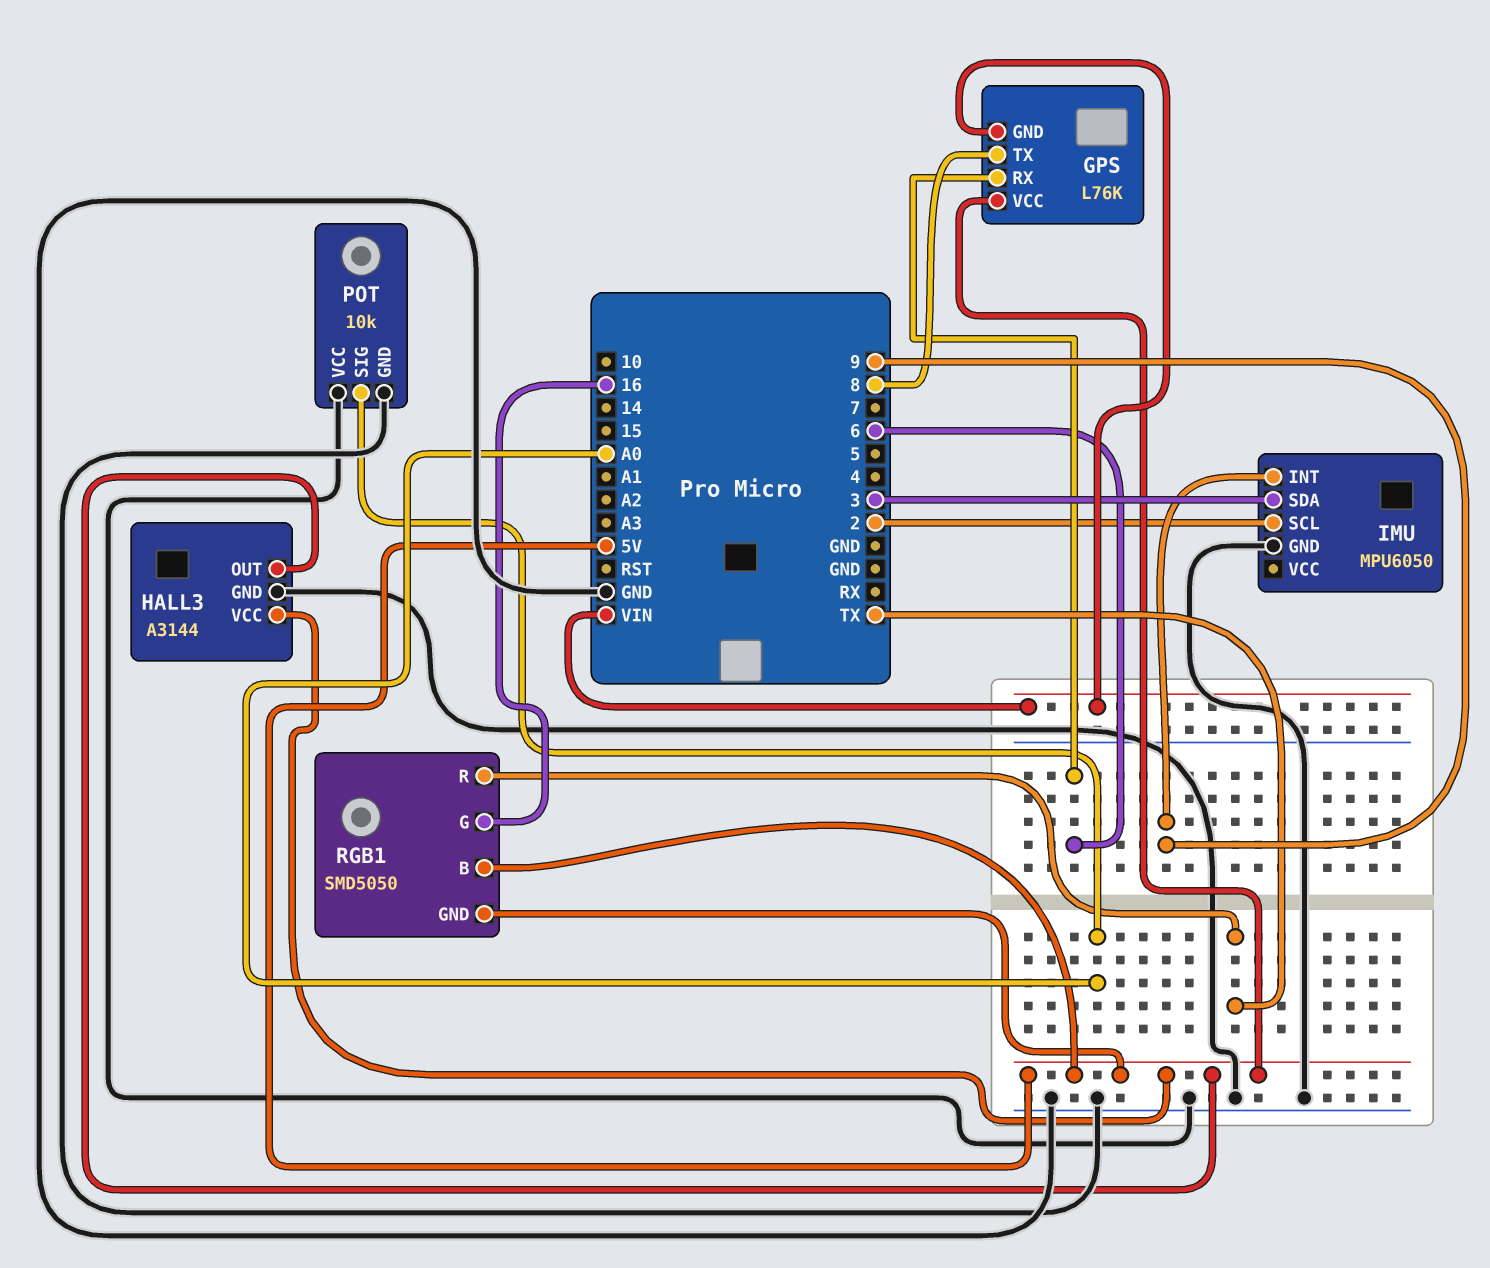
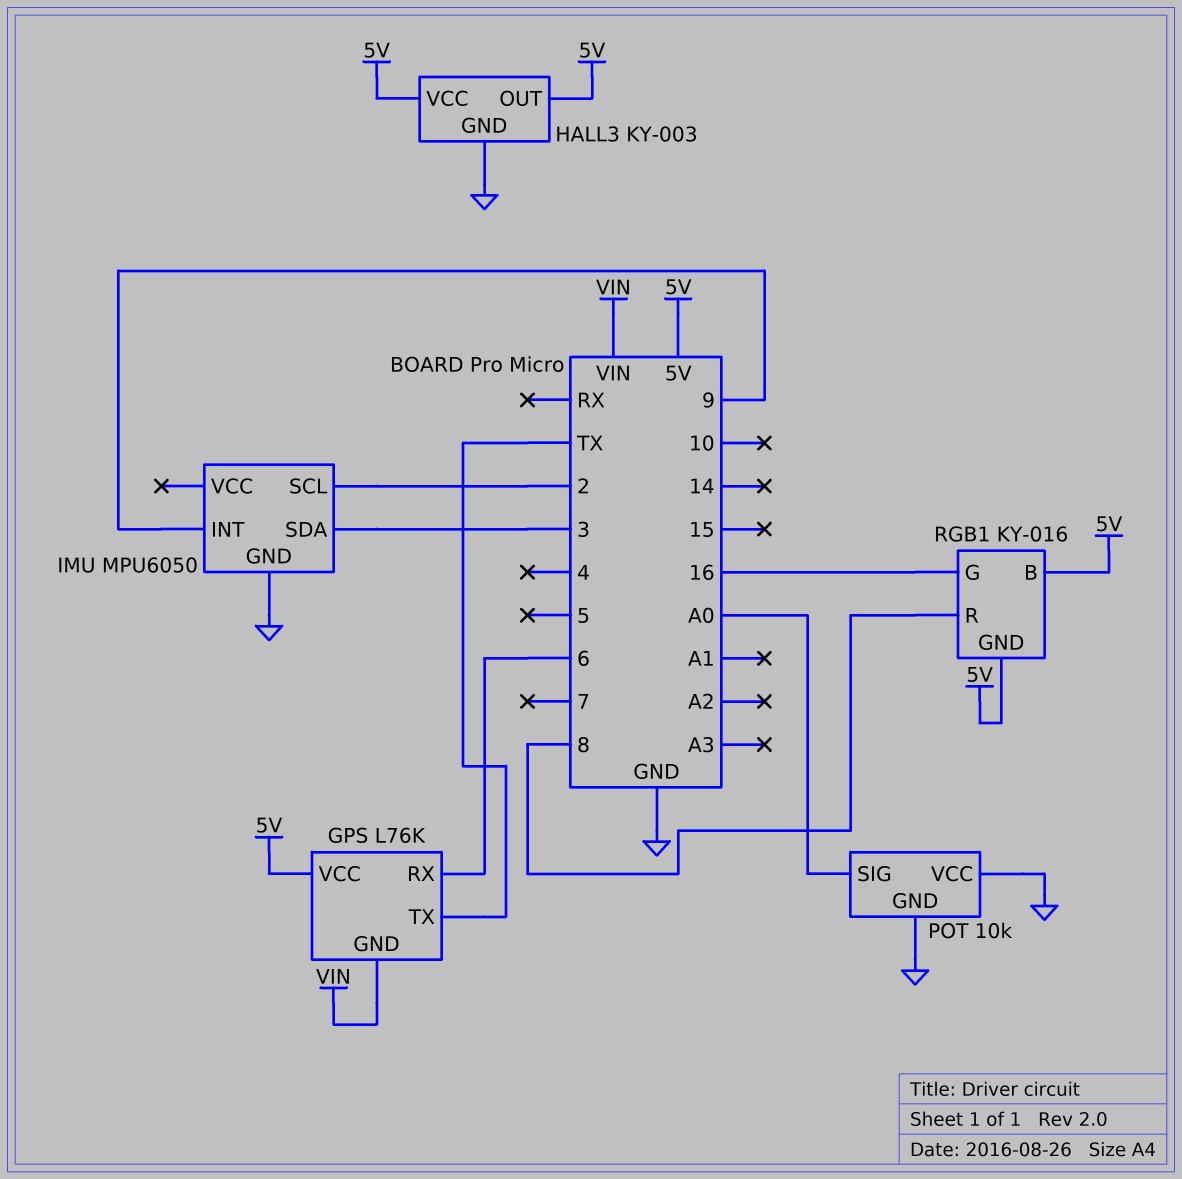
GPS pin TX: 8 -> TX
HALL3: A3144 -> KY-003
RGB1: SMD5050 -> KY-016
RGB1 pin R: TX -> 8

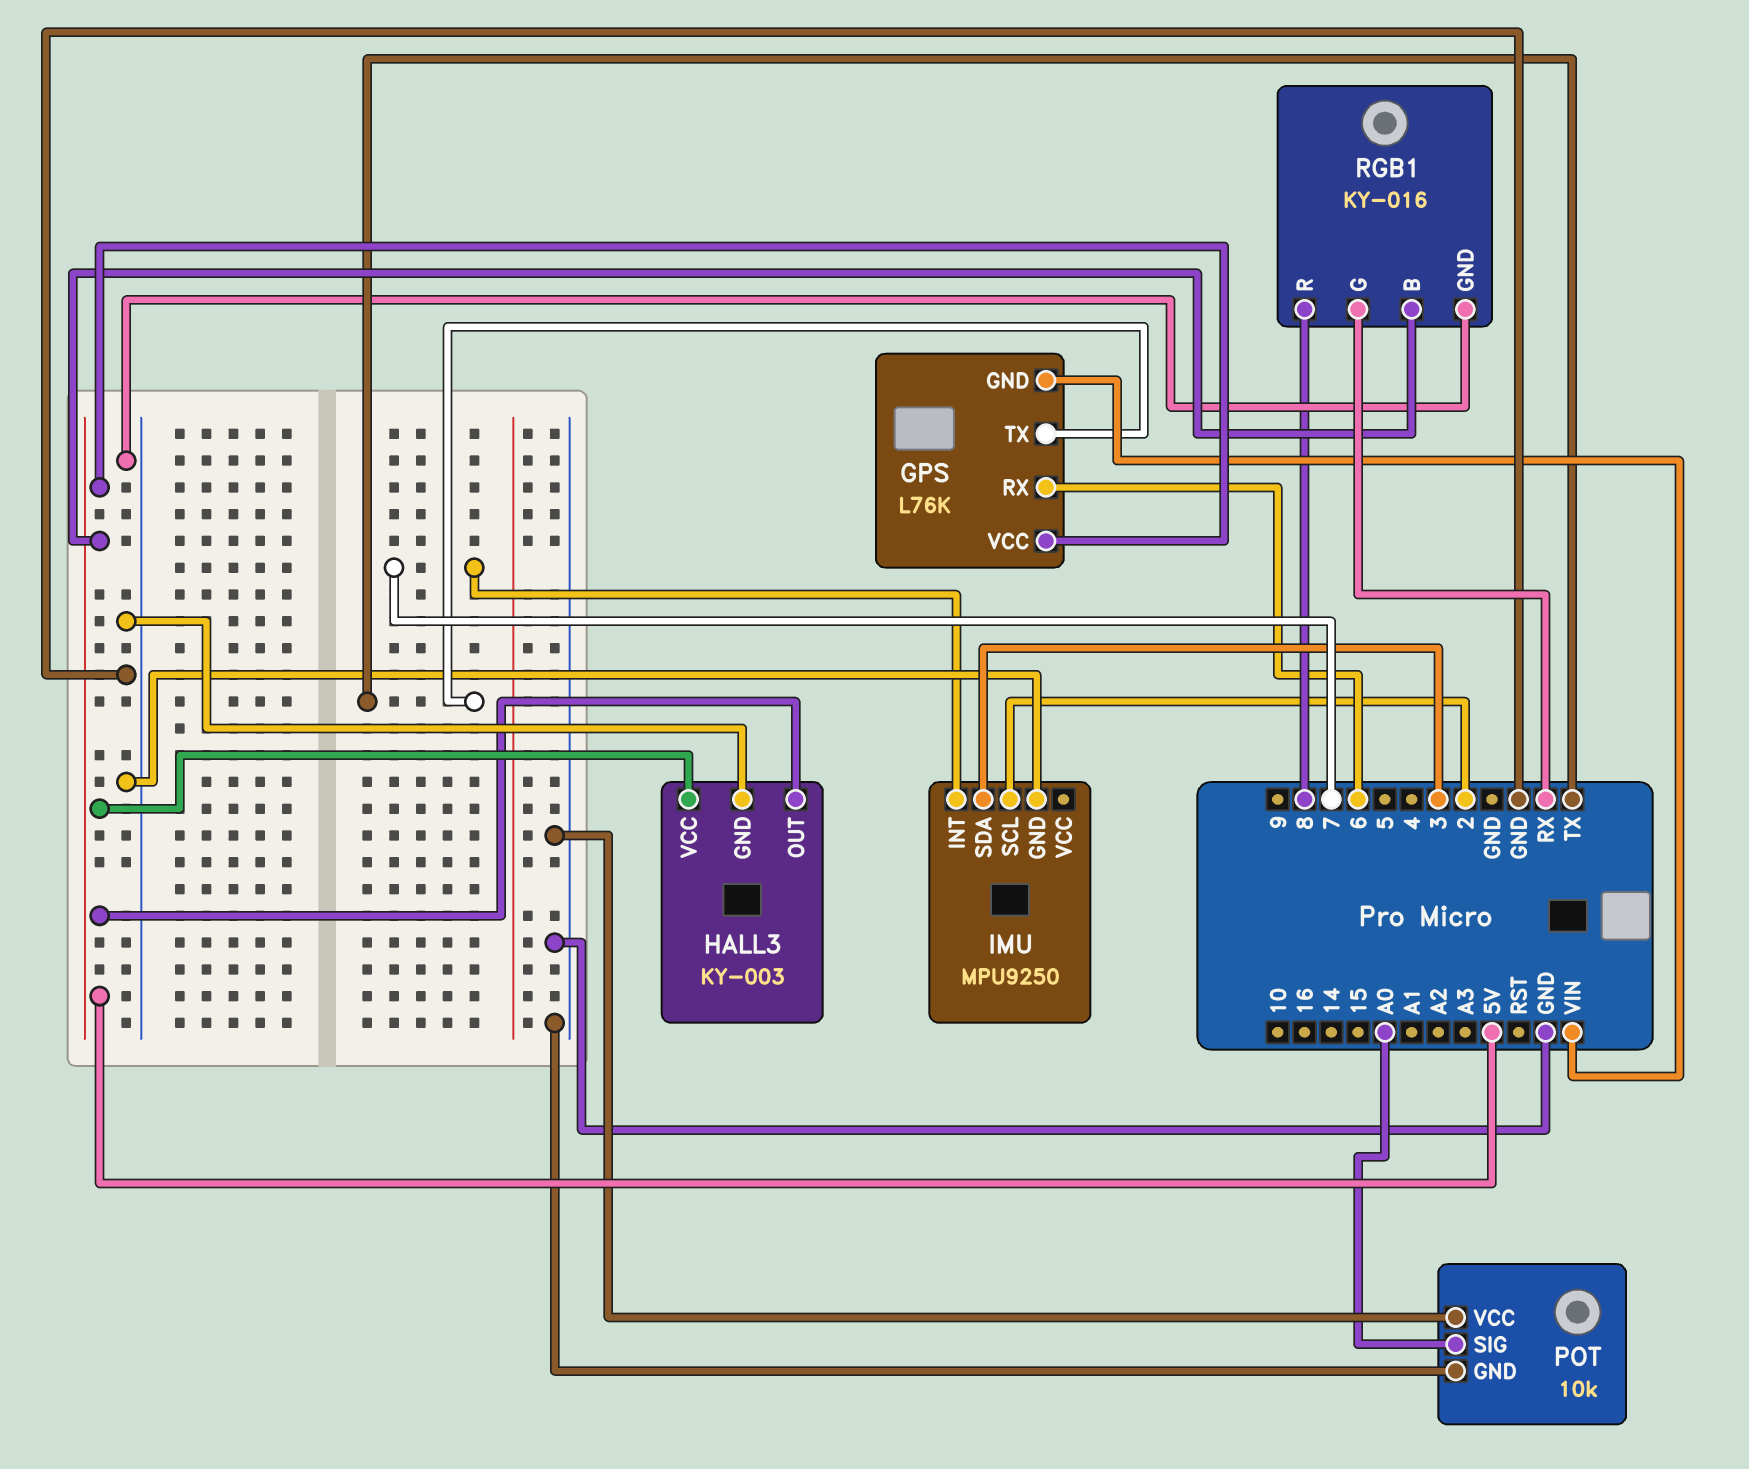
IMU: MPU6050 -> MPU9250
IMU pin INT: 9 -> 7
RGB1 pin G: 16 -> RX
RGB1 pin GND: 5V -> GND

